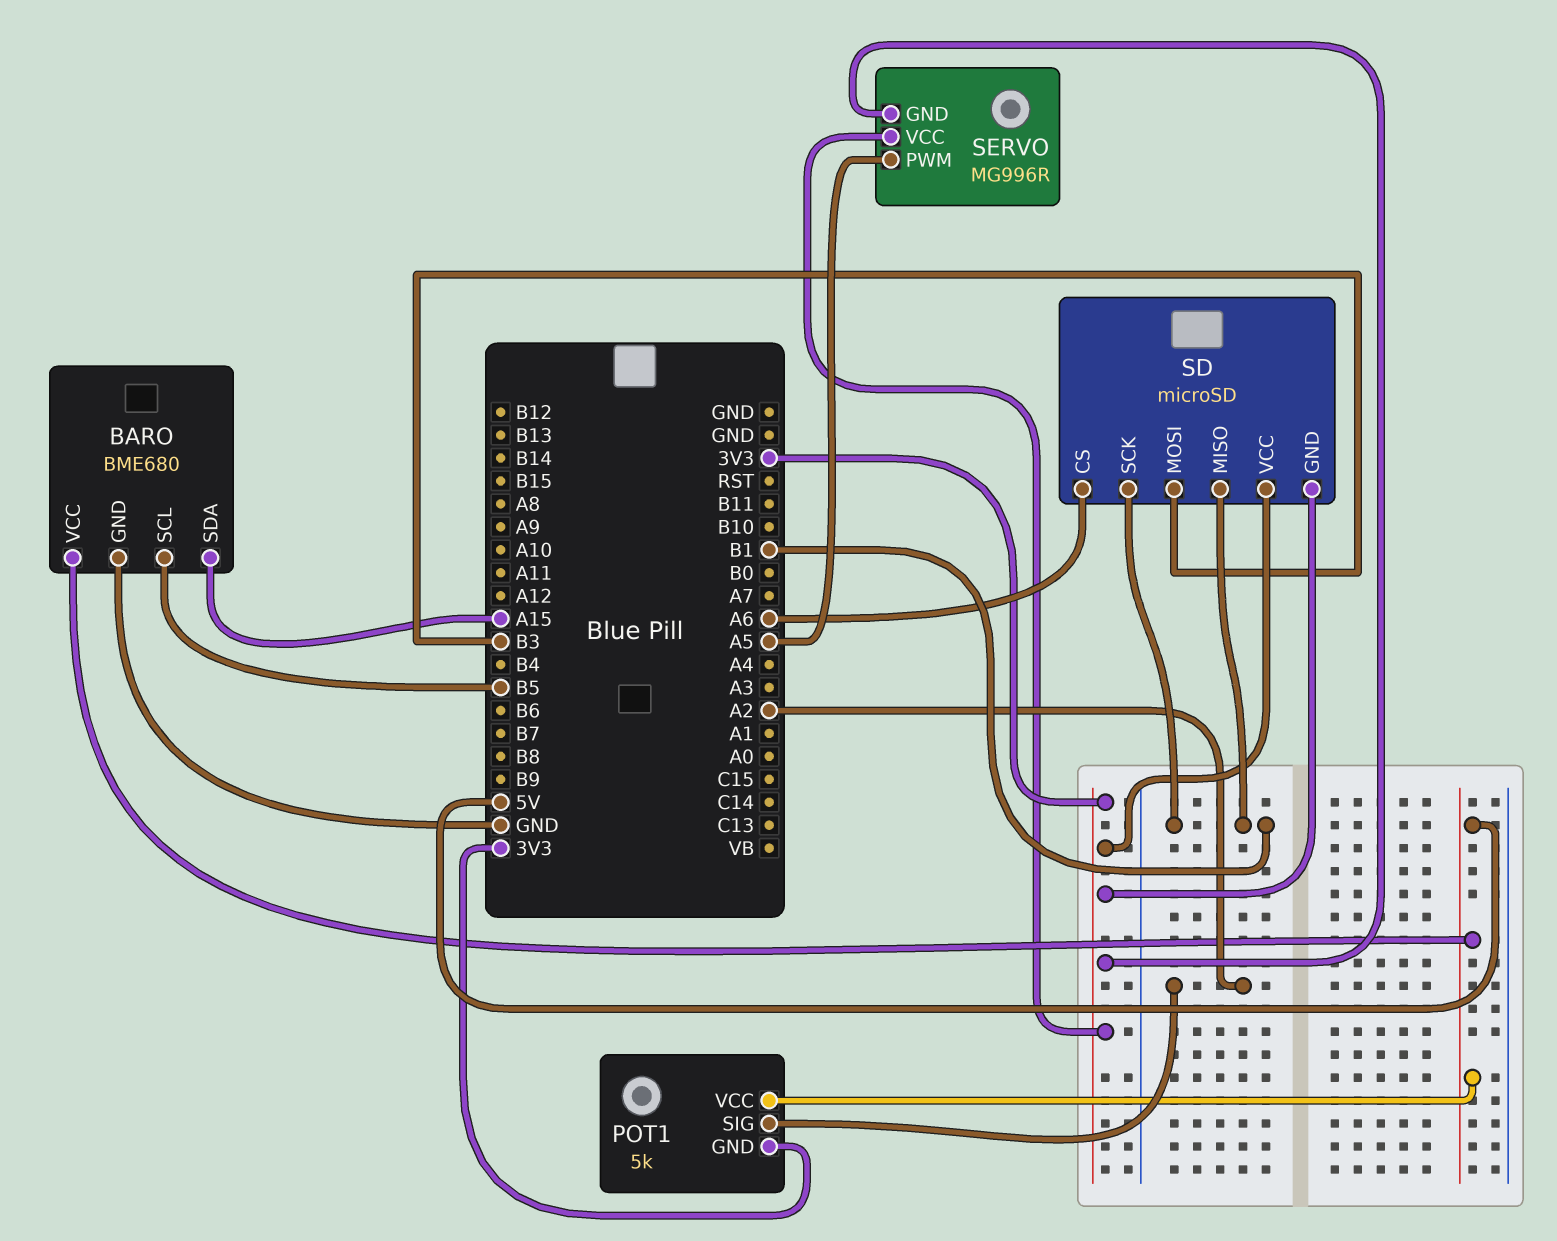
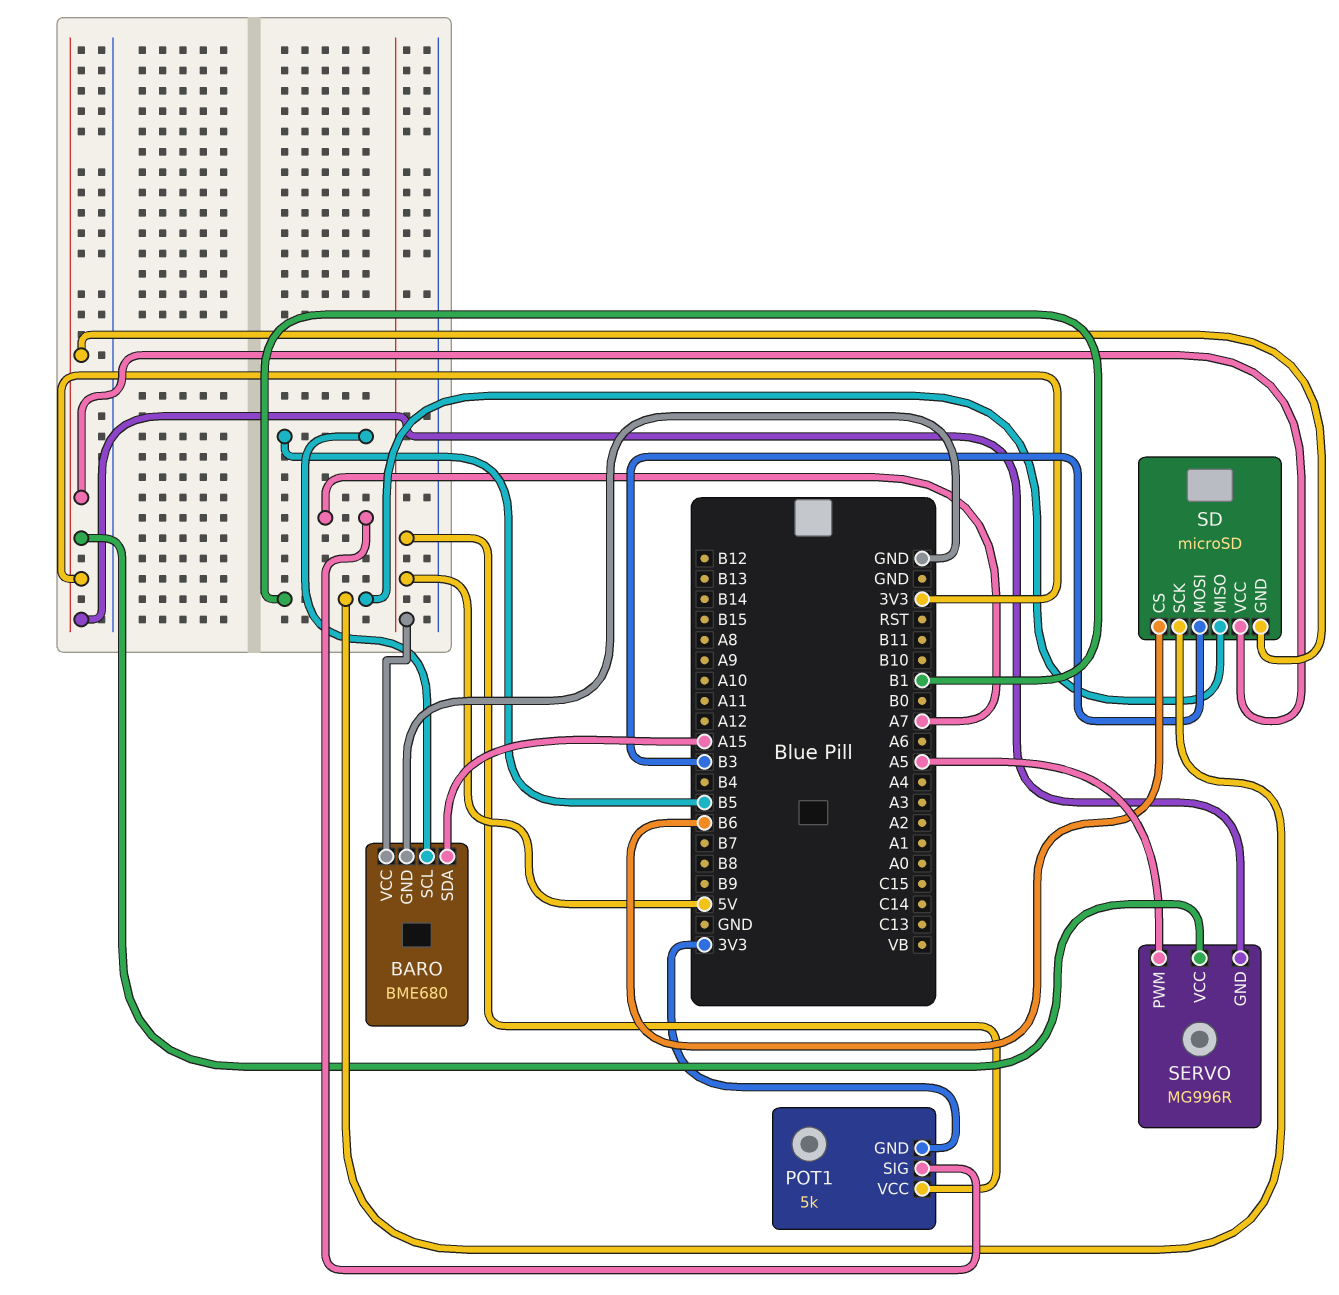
POT1 pin SIG: A2 -> A7
SD pin CS: A6 -> B6

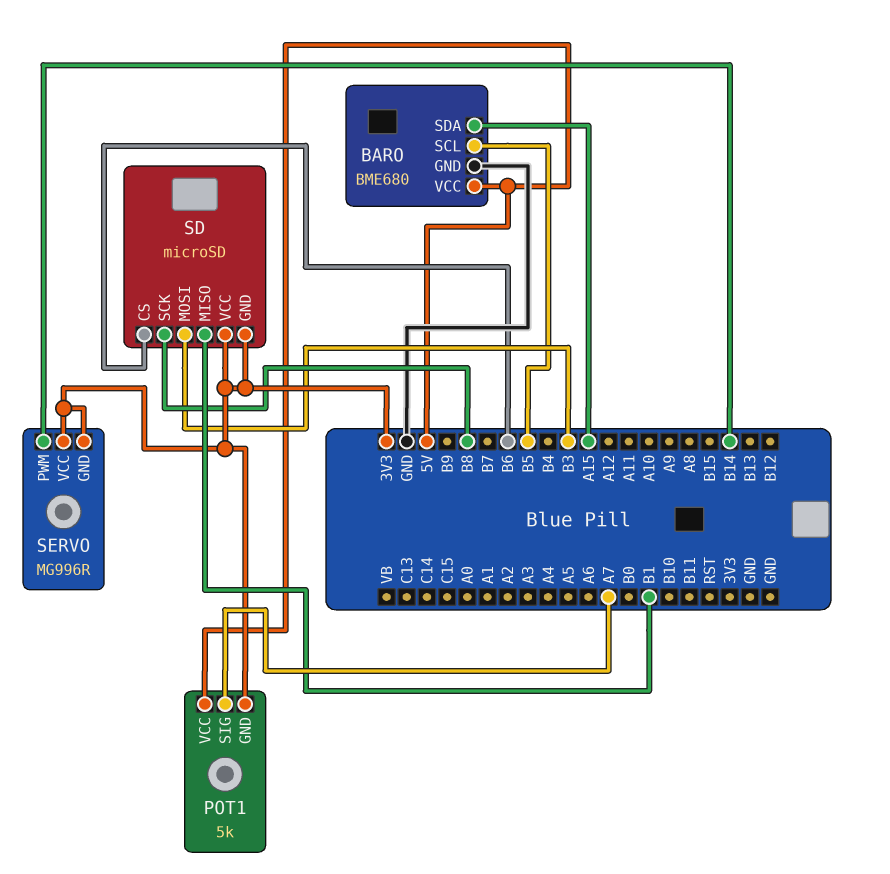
SD pin SCK: B1 -> B8
SERVO pin PWM: A5 -> B14

